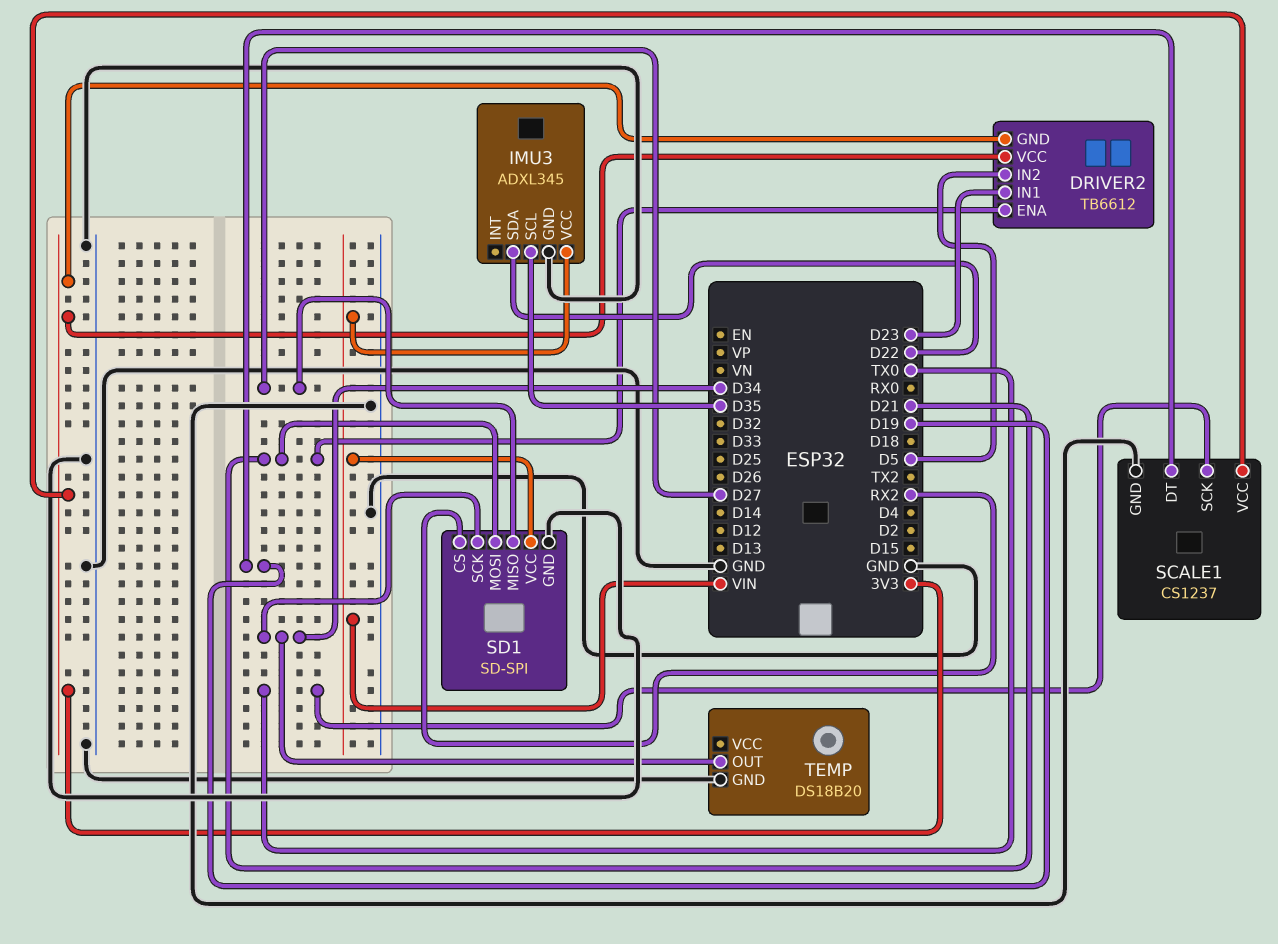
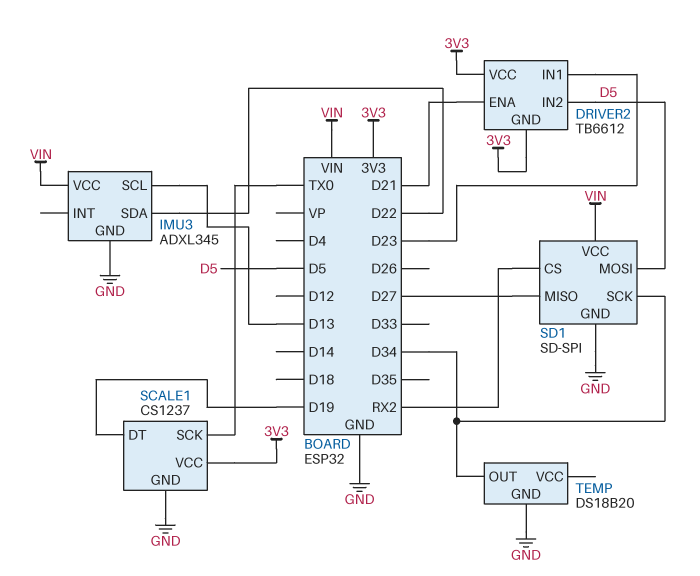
IMU3 pin SCL: D35 -> D13
SD1 pin MOSI: D21 -> D5

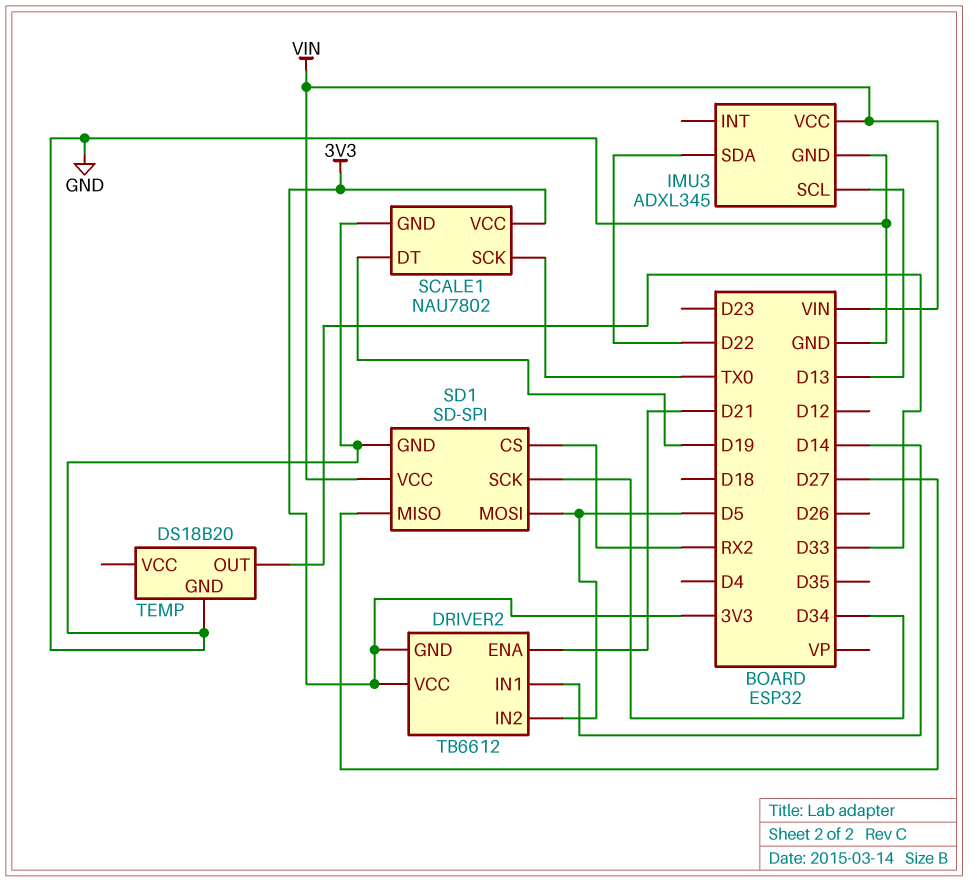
DRIVER2 pin IN1: D23 -> D14
SCALE1: CS1237 -> NAU7802
TEMP pin OUT: D34 -> D33

